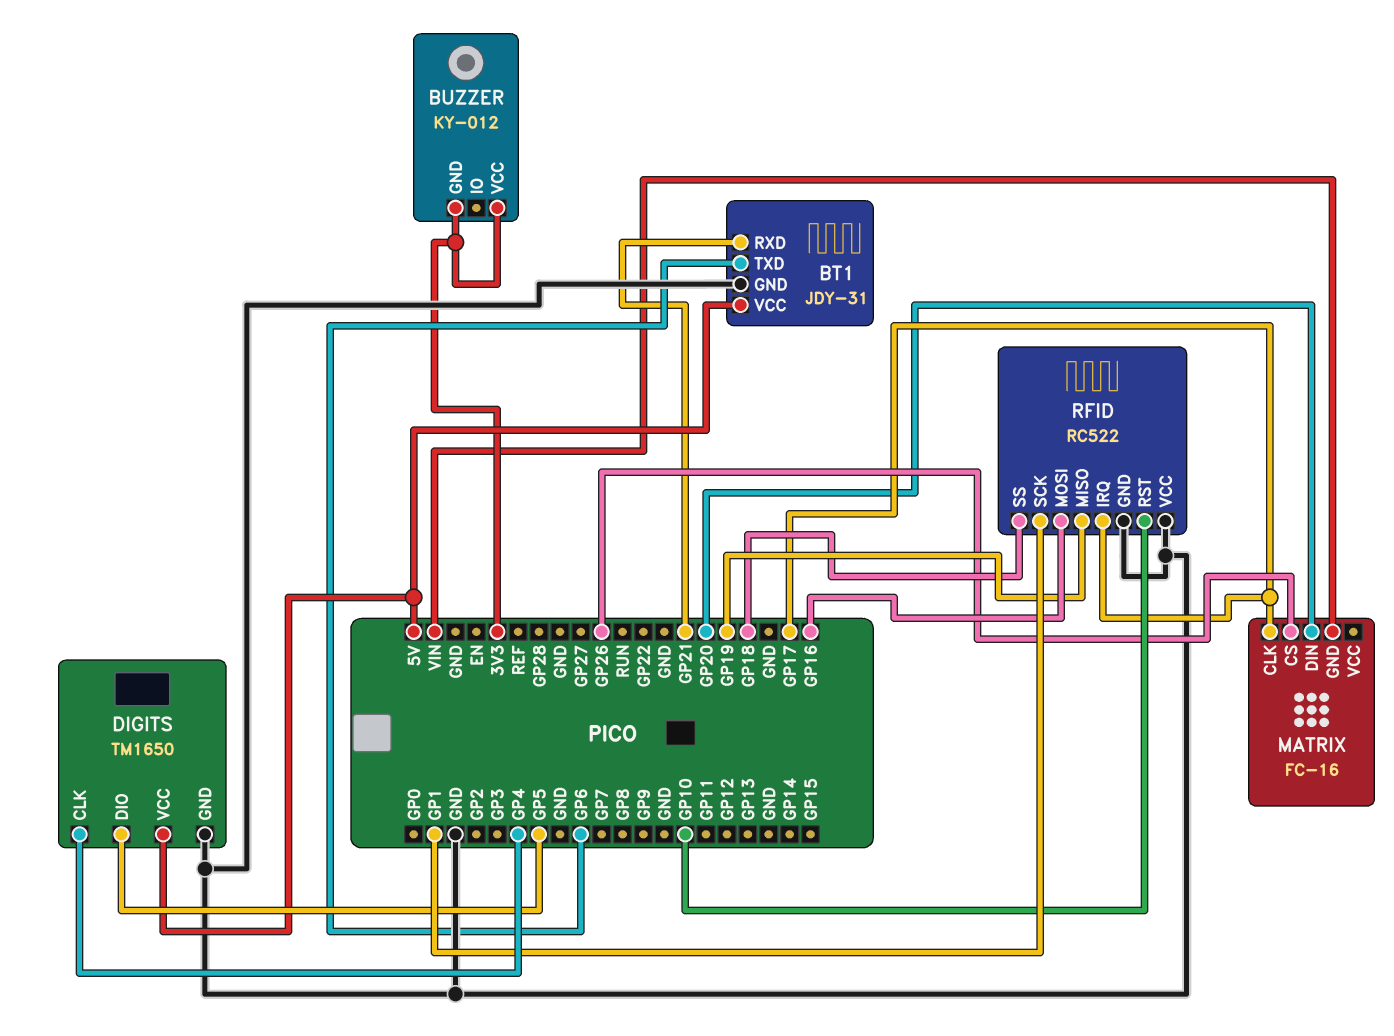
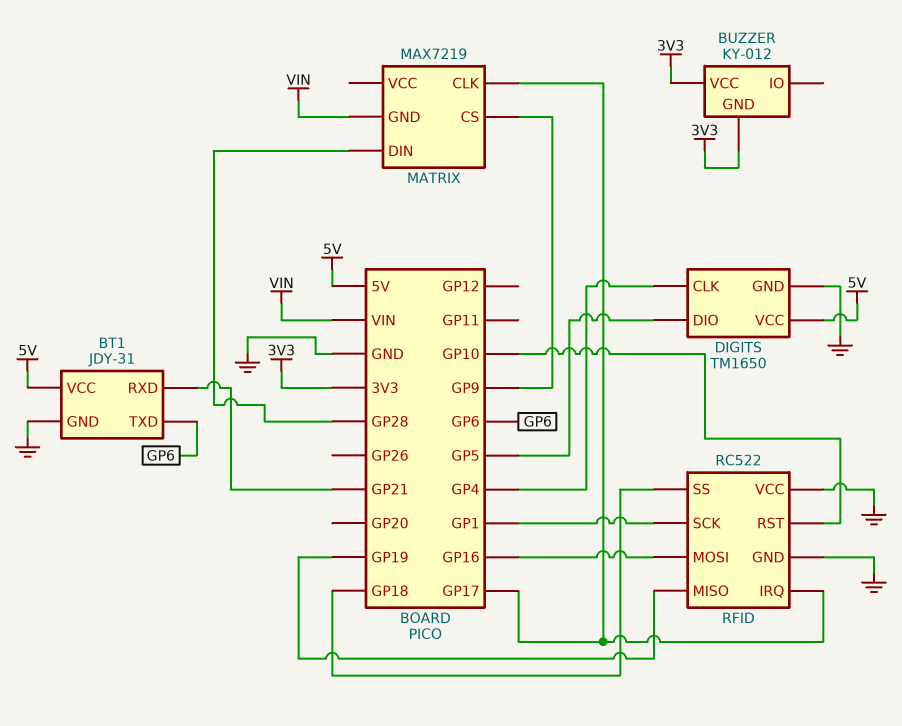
MATRIX: FC-16 -> MAX7219
MATRIX pin CS: GP26 -> GP9
MATRIX pin DIN: GP20 -> GP28

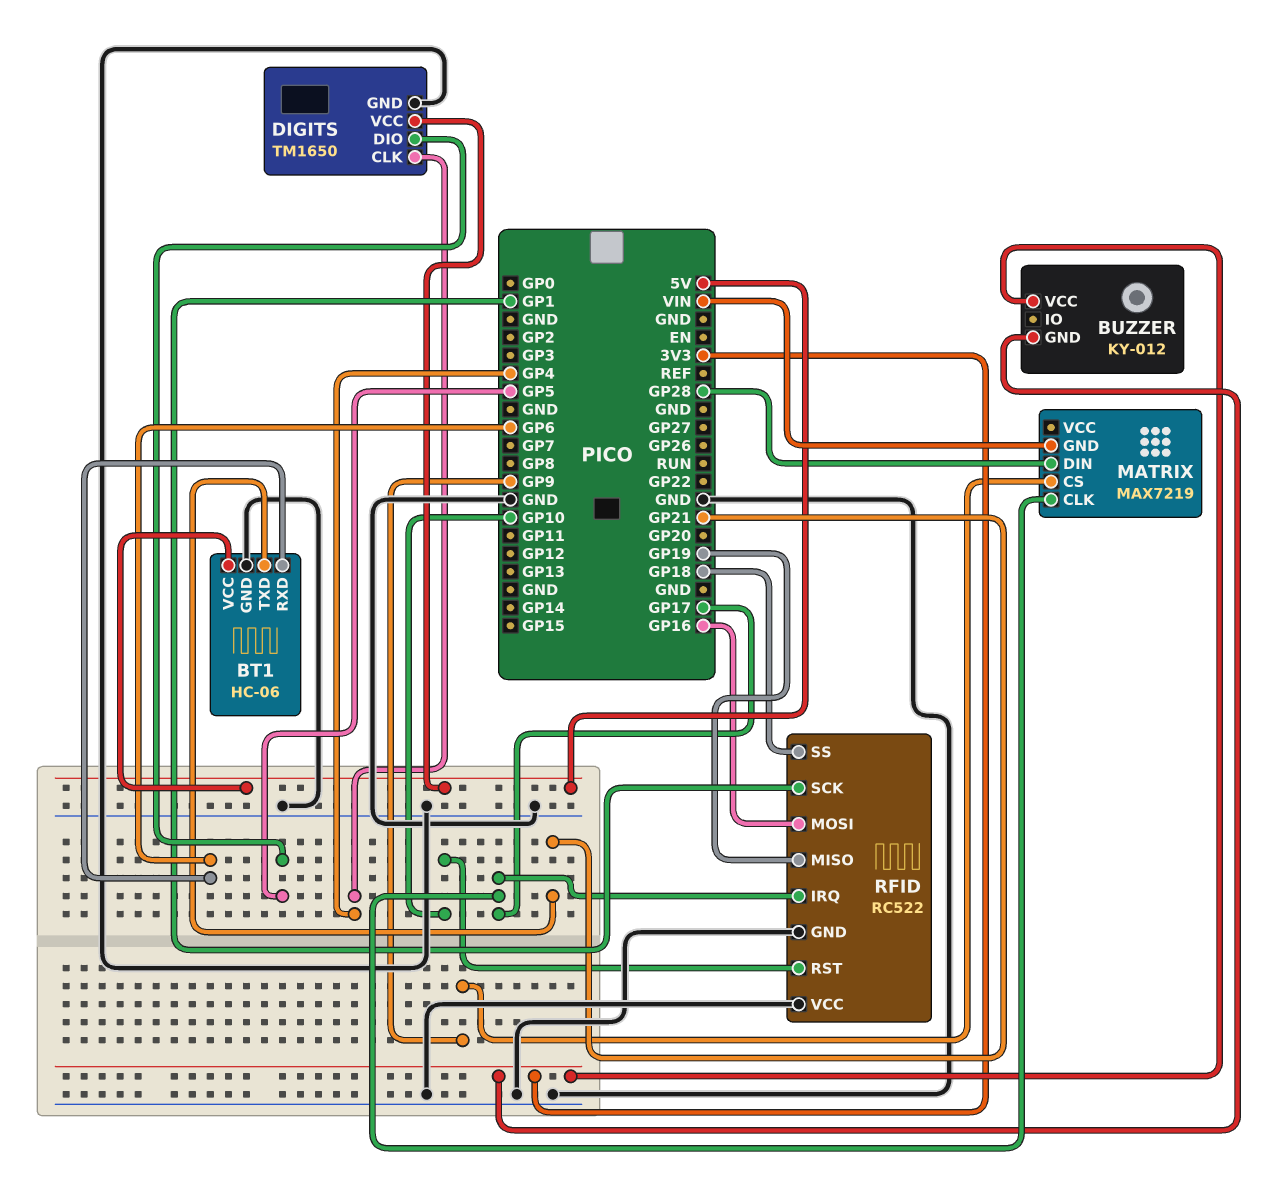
BT1: JDY-31 -> HC-06
BT1 pin RXD: GP21 -> GP6
BT1 pin TXD: GP6 -> GP21

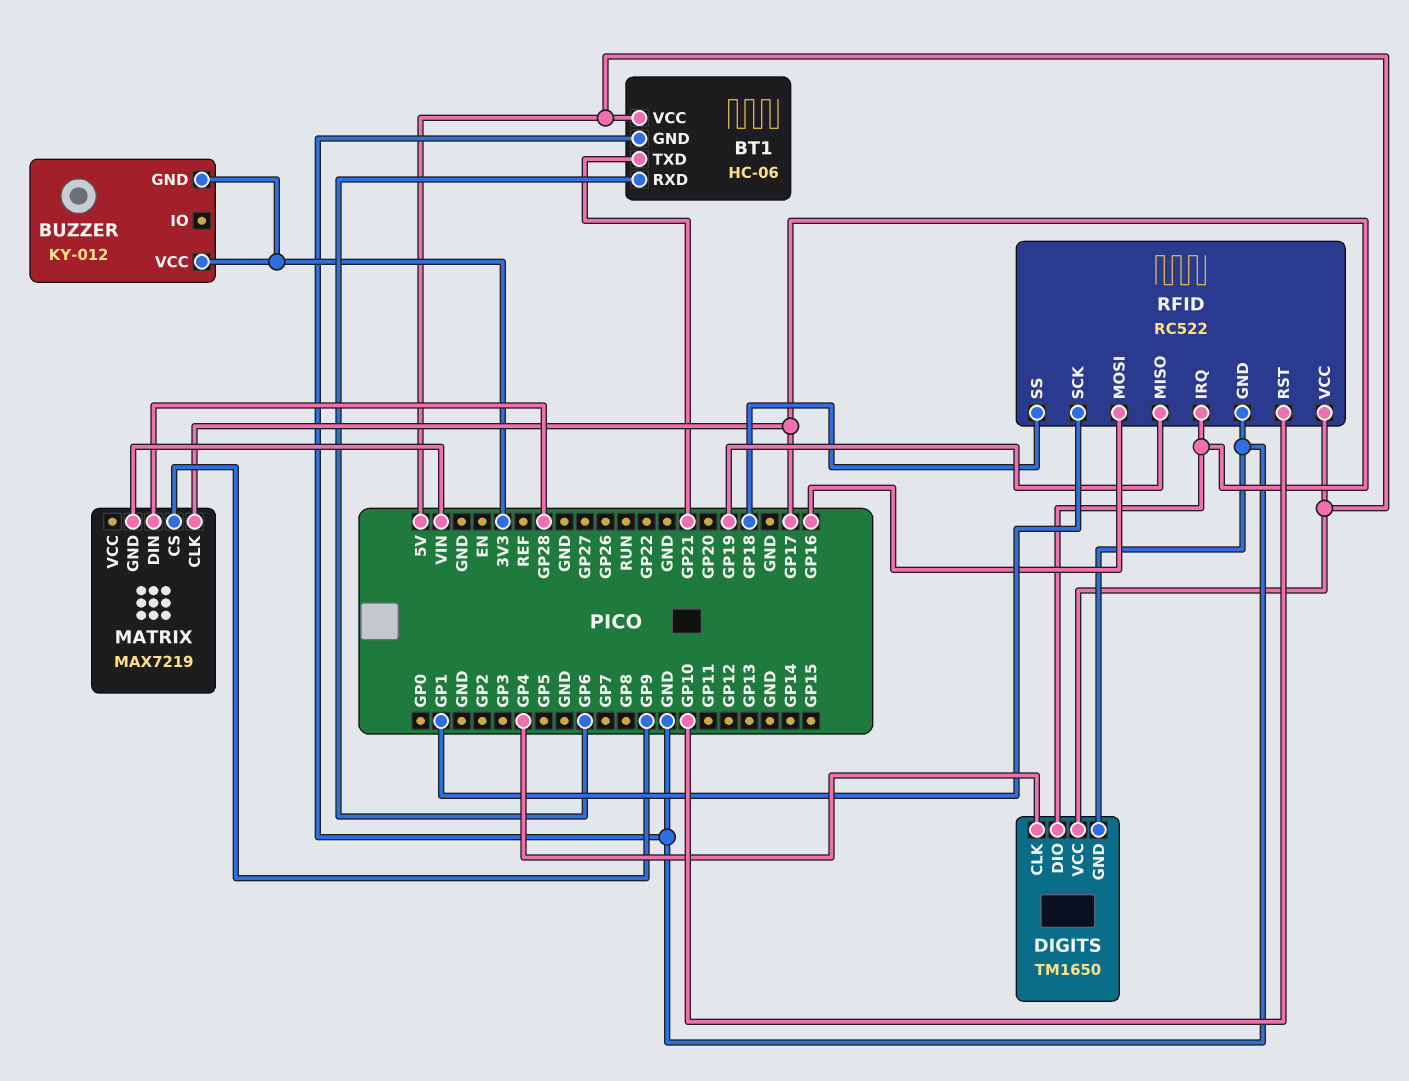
DIGITS pin DIO: GP5 -> GP17
RFID pin VCC: GND -> 5V

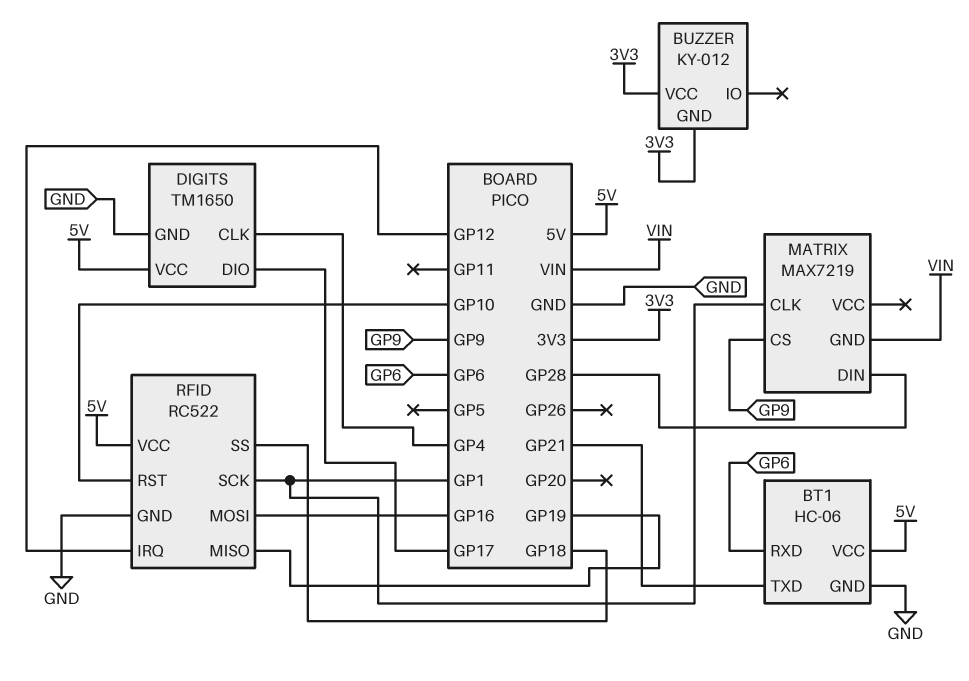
MATRIX pin CLK: GP17 -> GP1
RFID pin IRQ: GP17 -> GP12

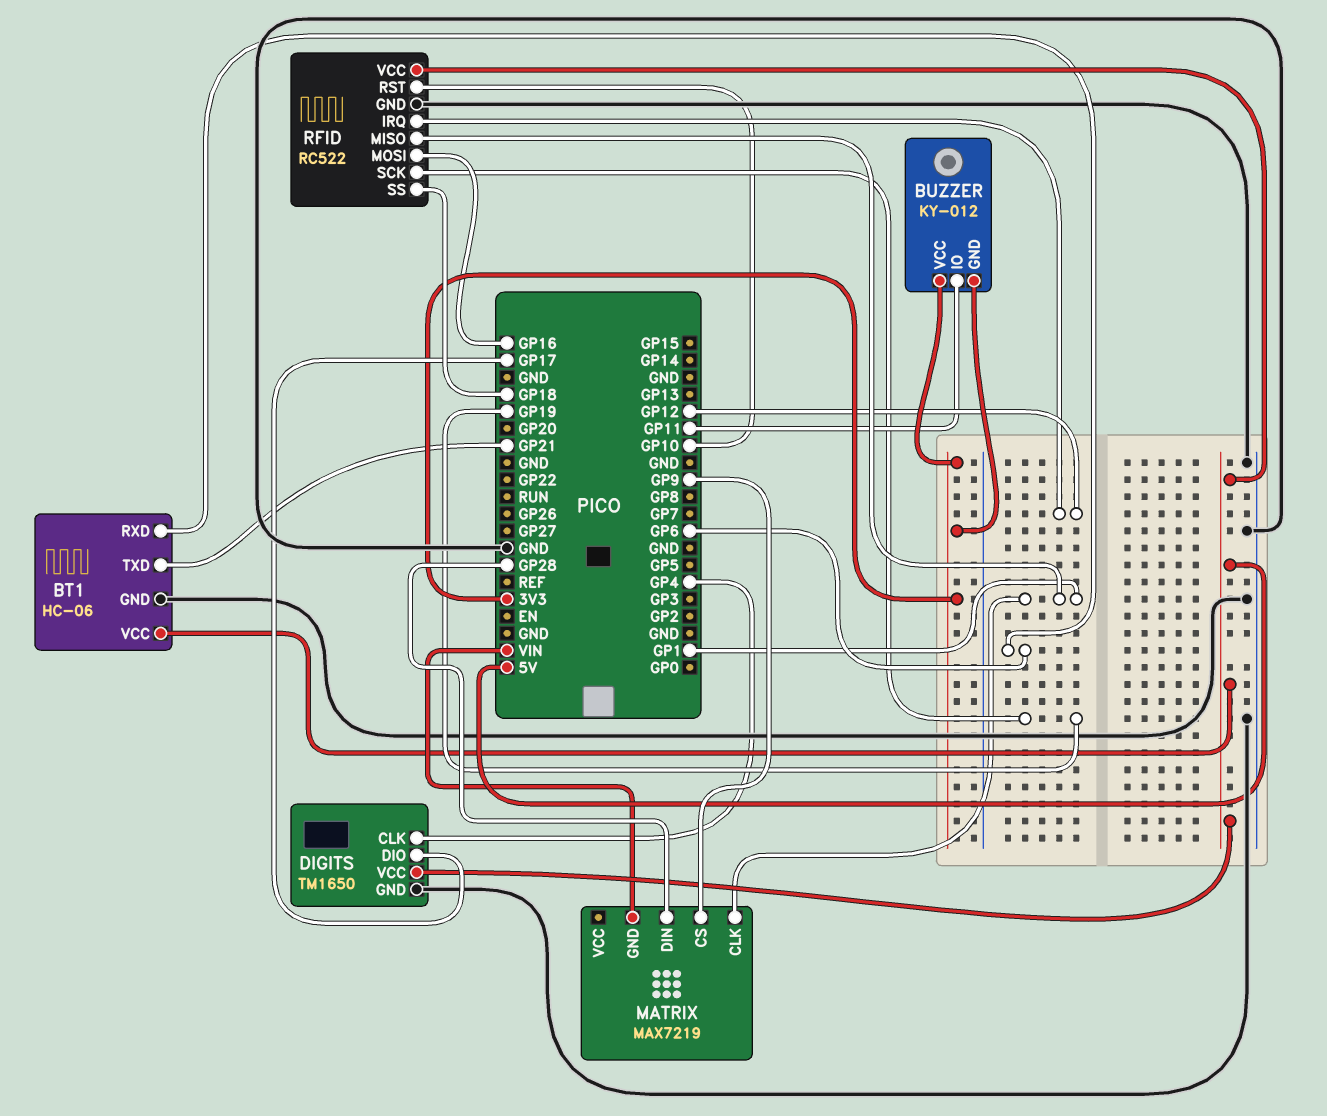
BUZZER pin IO: none -> GP11
RFID pin MISO: GP19 -> GP1
RFID pin SCK: GP1 -> GP19

